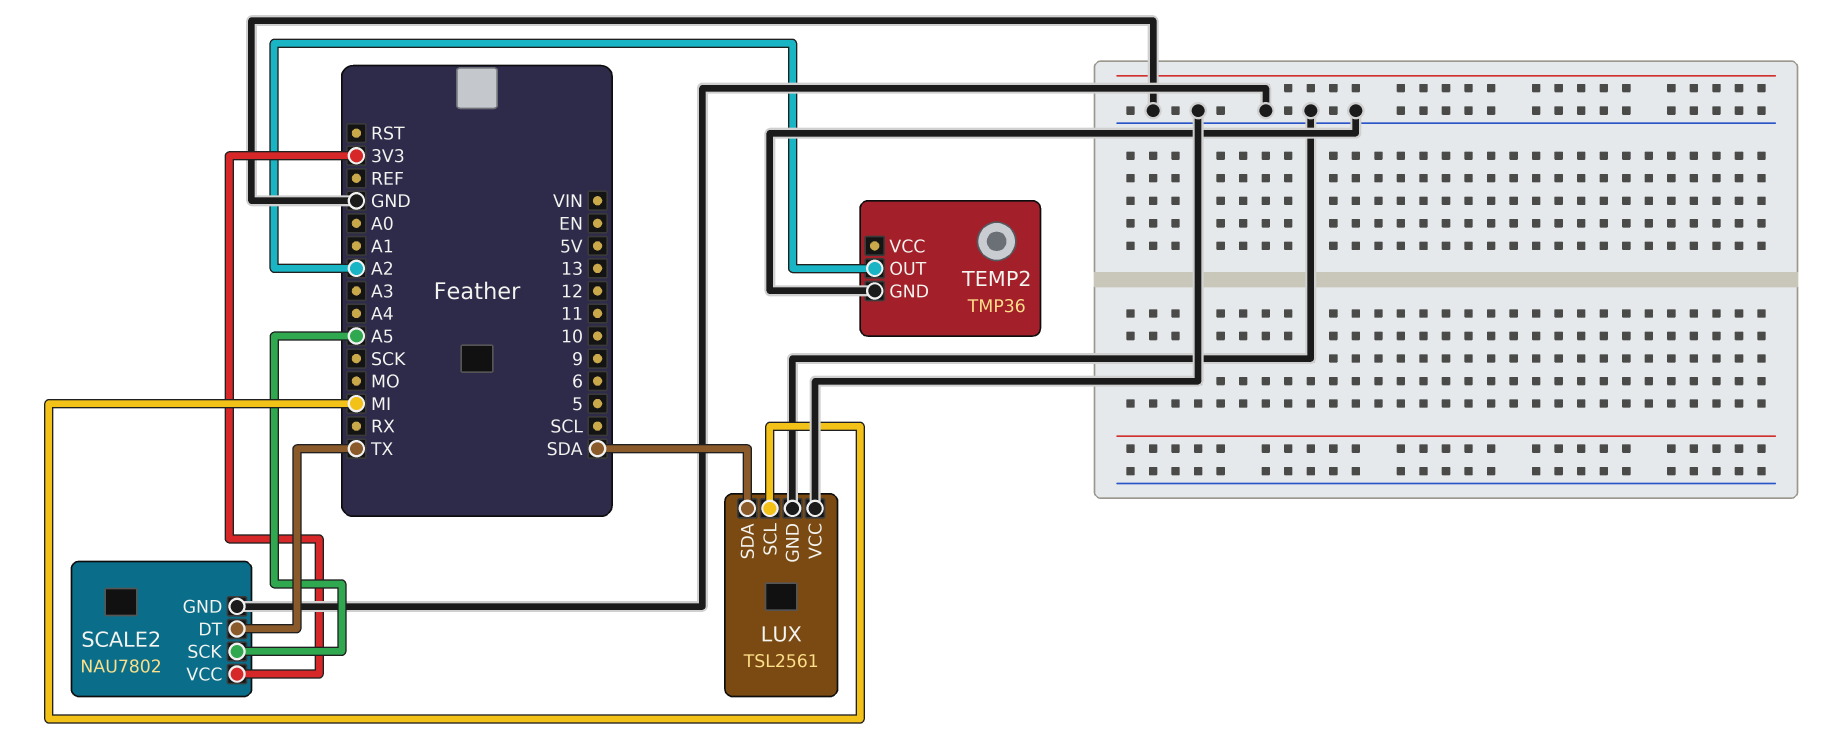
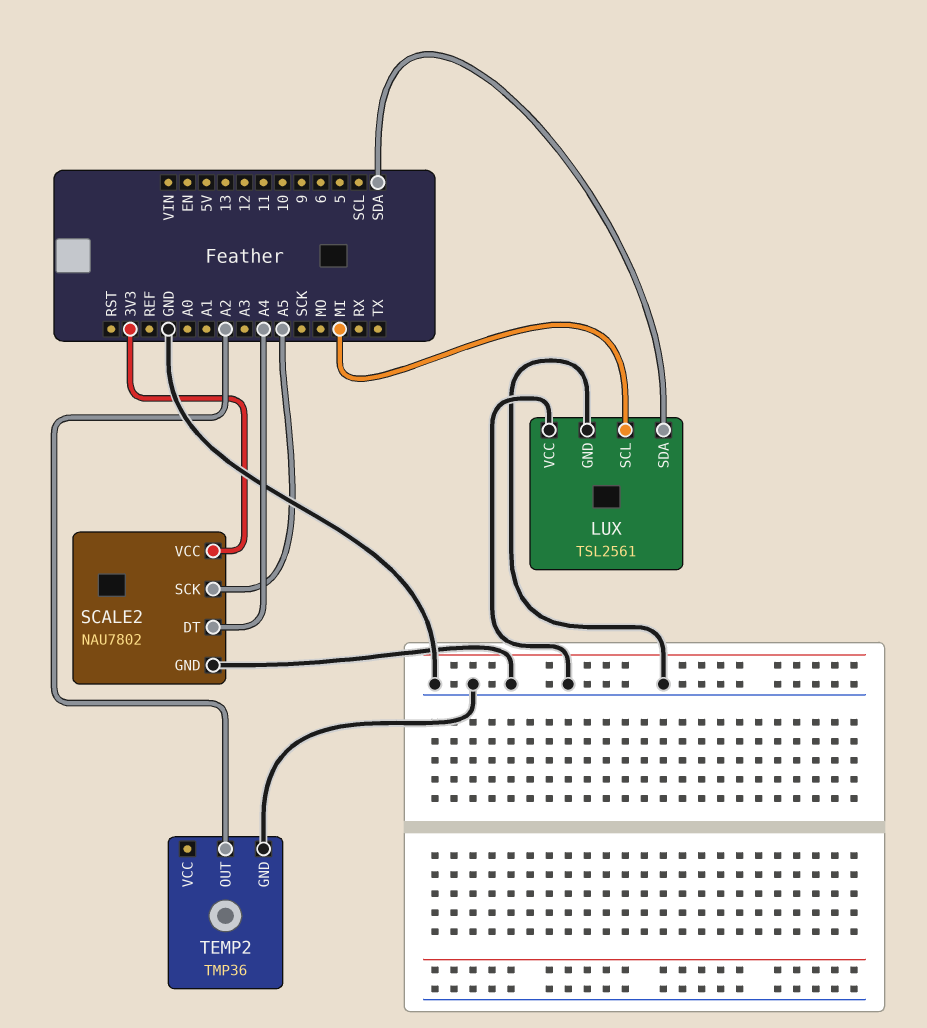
SCALE2 pin DT: TX -> A4

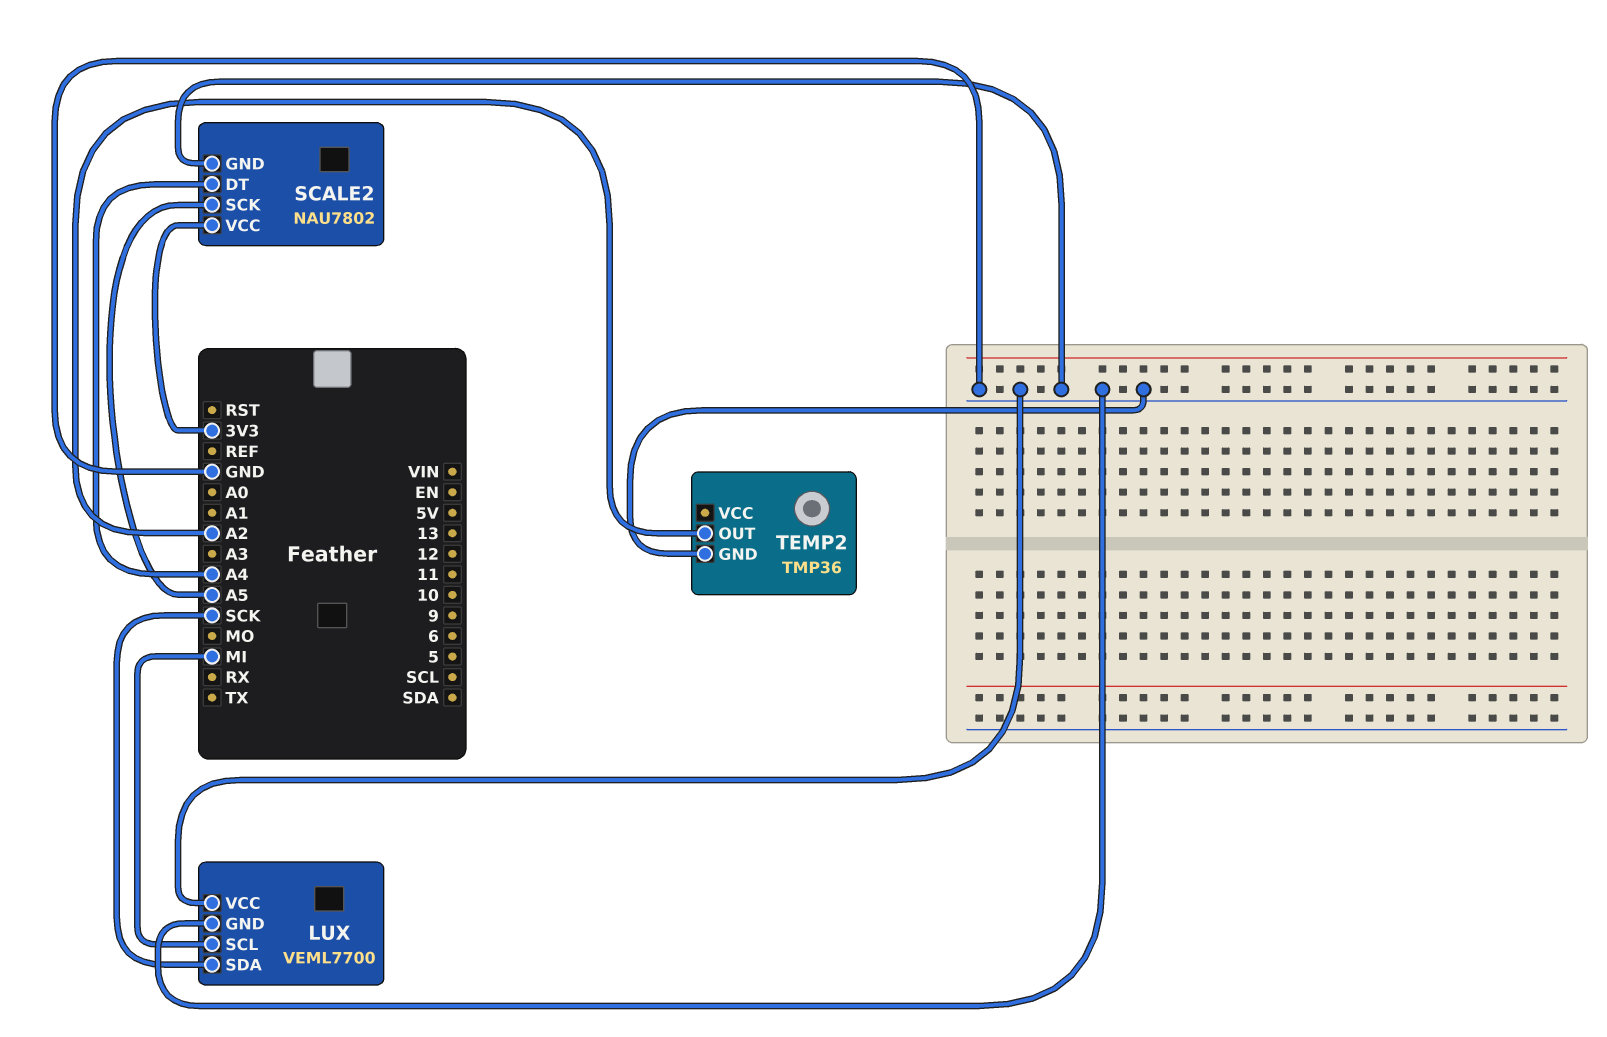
LUX: TSL2561 -> VEML7700
LUX pin SDA: SDA -> SCK

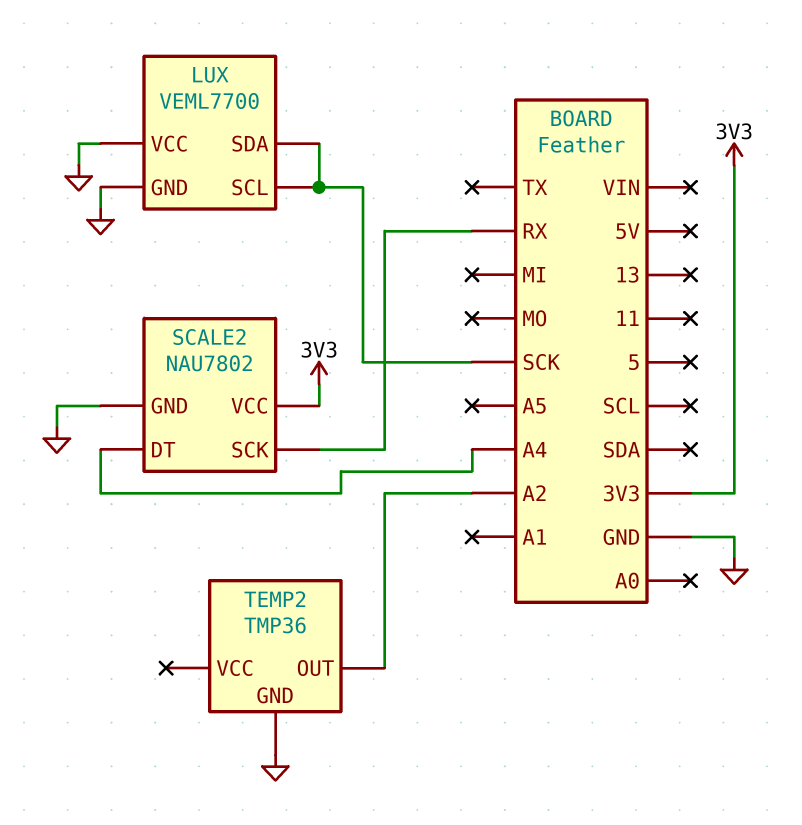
LUX pin SCL: MI -> SCK
SCALE2 pin SCK: A5 -> RX

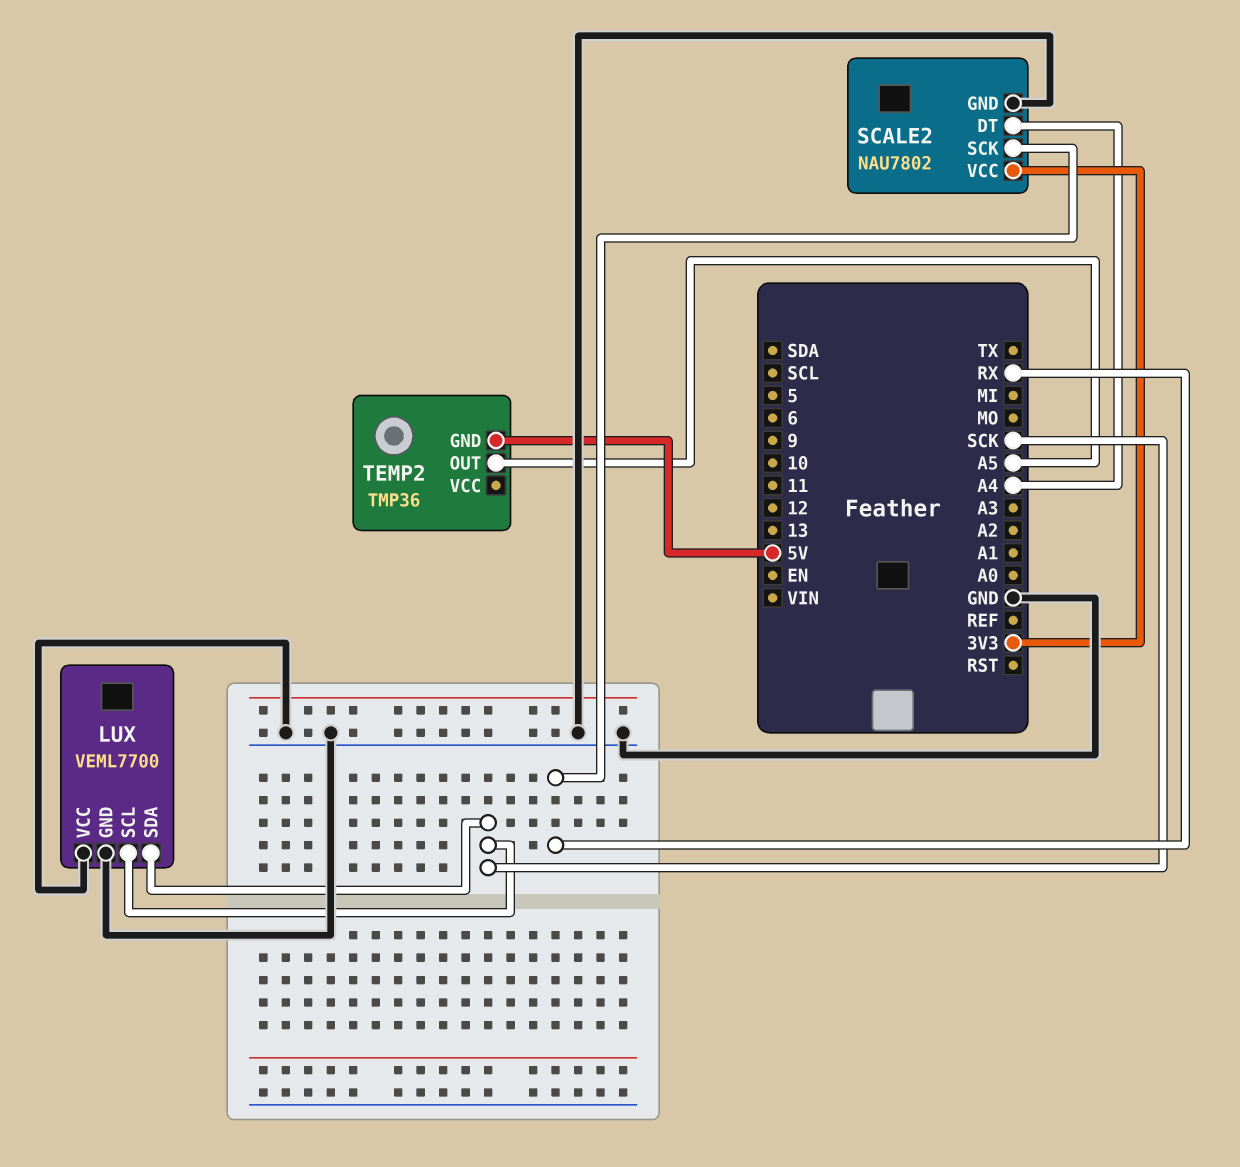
TEMP2 pin GND: GND -> 5V
TEMP2 pin OUT: A2 -> A5

